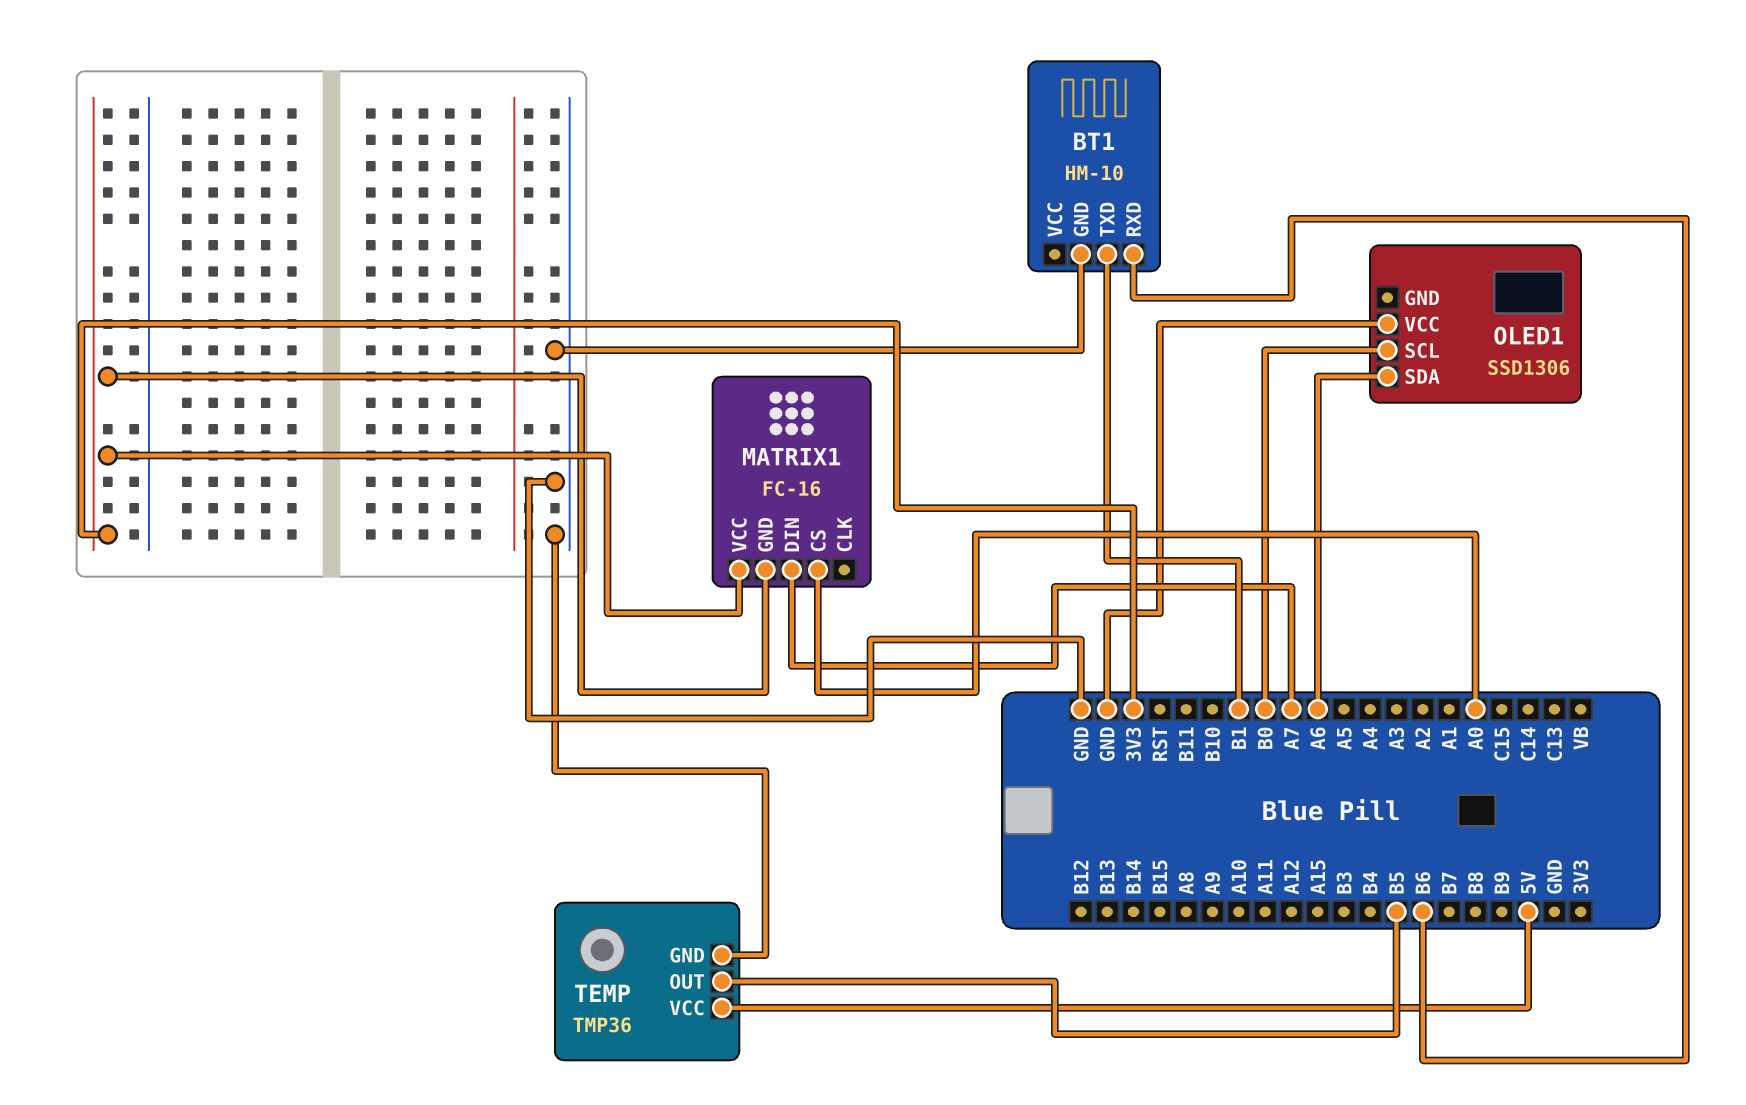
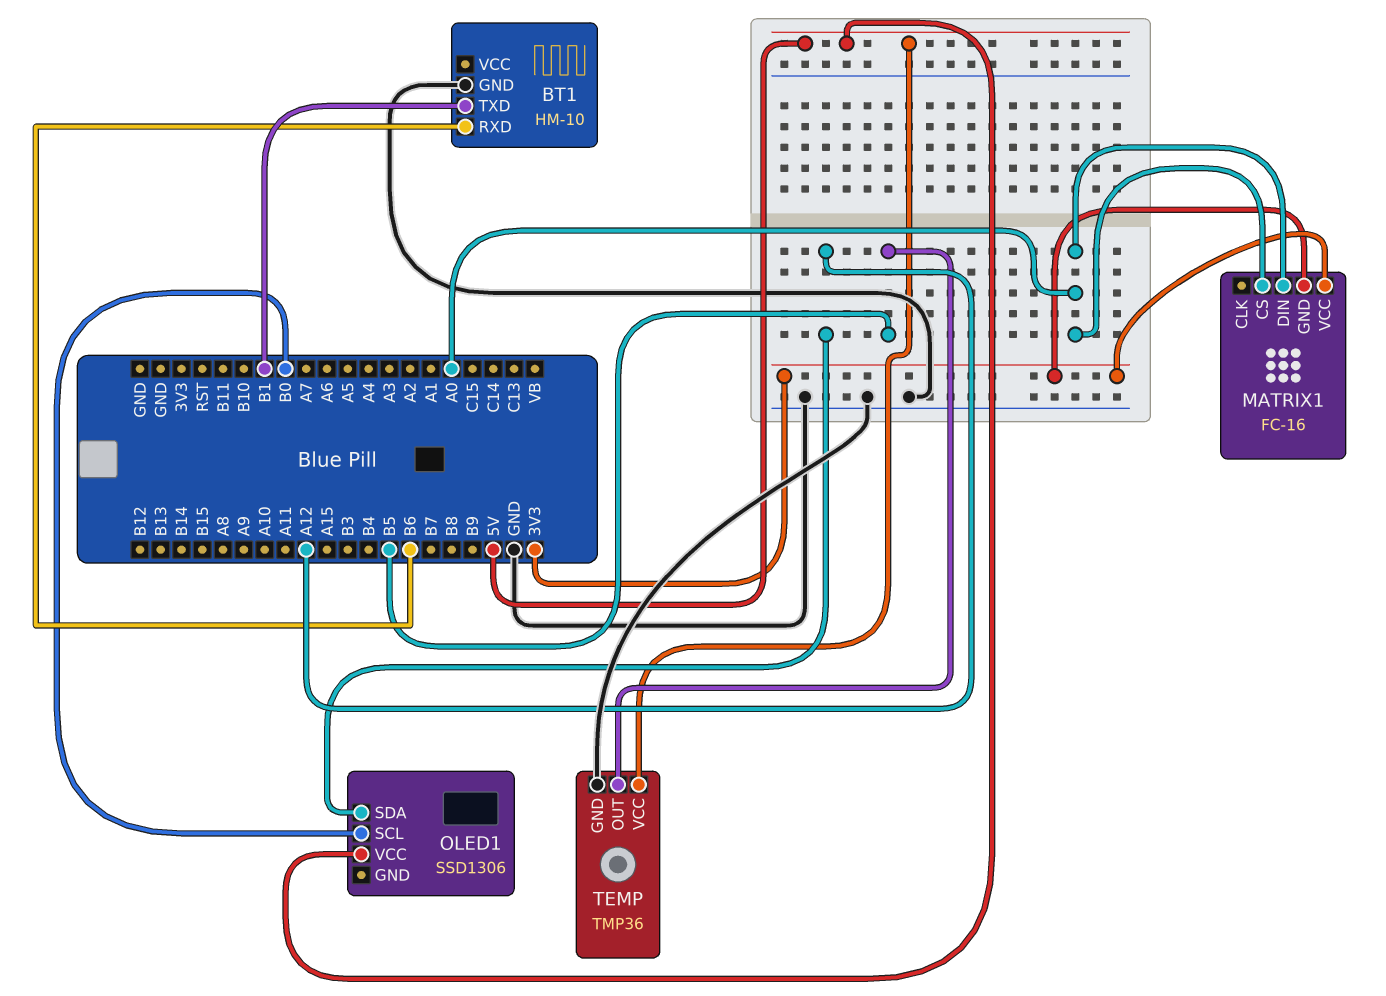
MATRIX1 pin DIN: A7 -> A0
OLED1 pin SDA: A6 -> A12
OLED1 pin VCC: GND -> 5V

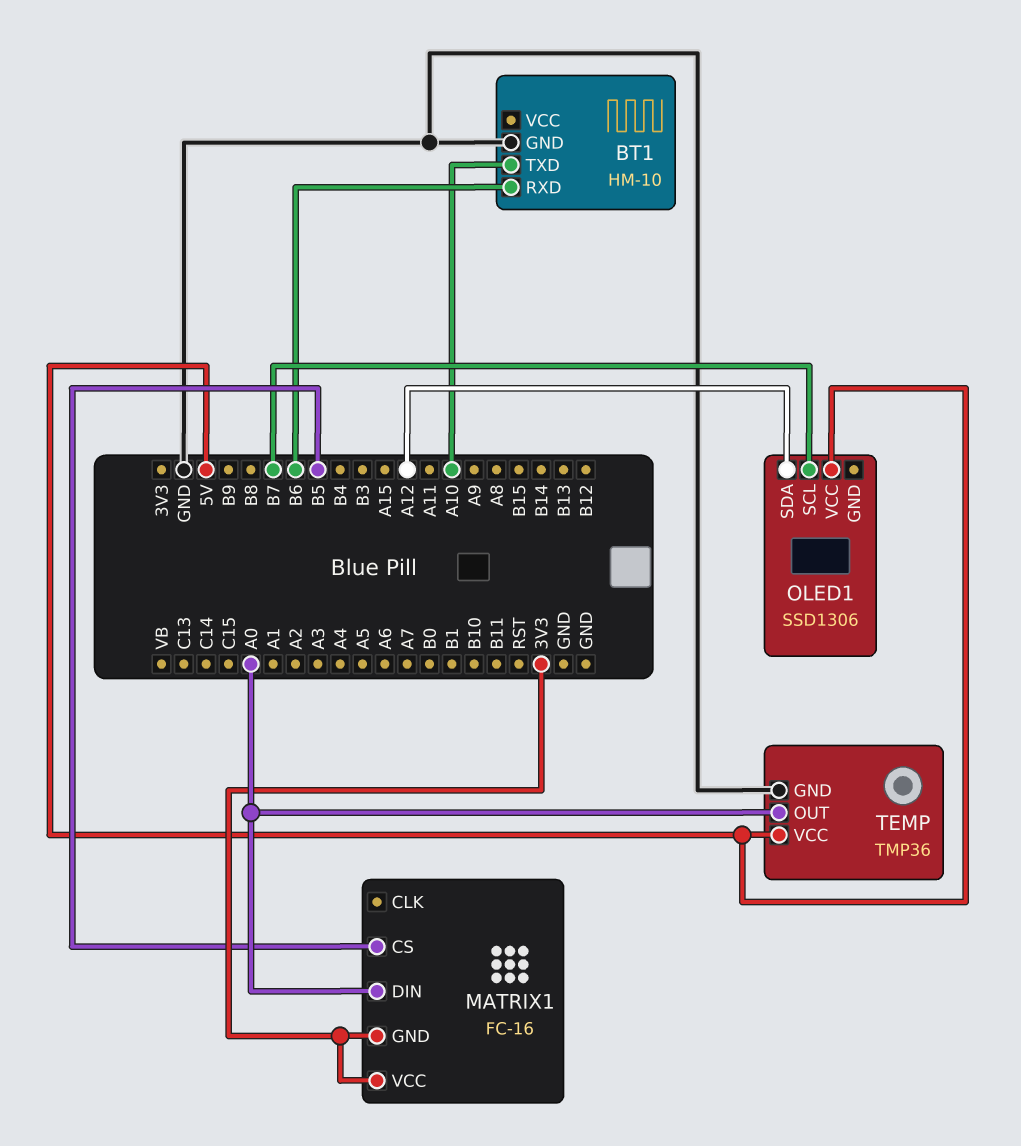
BT1 pin TXD: B1 -> A10
MATRIX1 pin CS: A0 -> B5
OLED1 pin SCL: B0 -> B7
TEMP pin OUT: B5 -> A0

